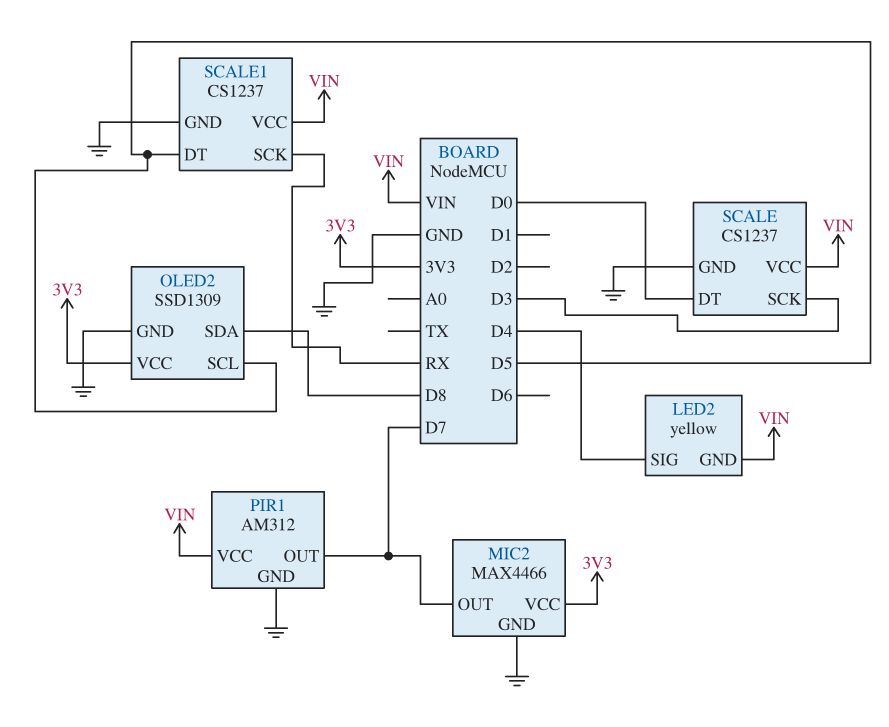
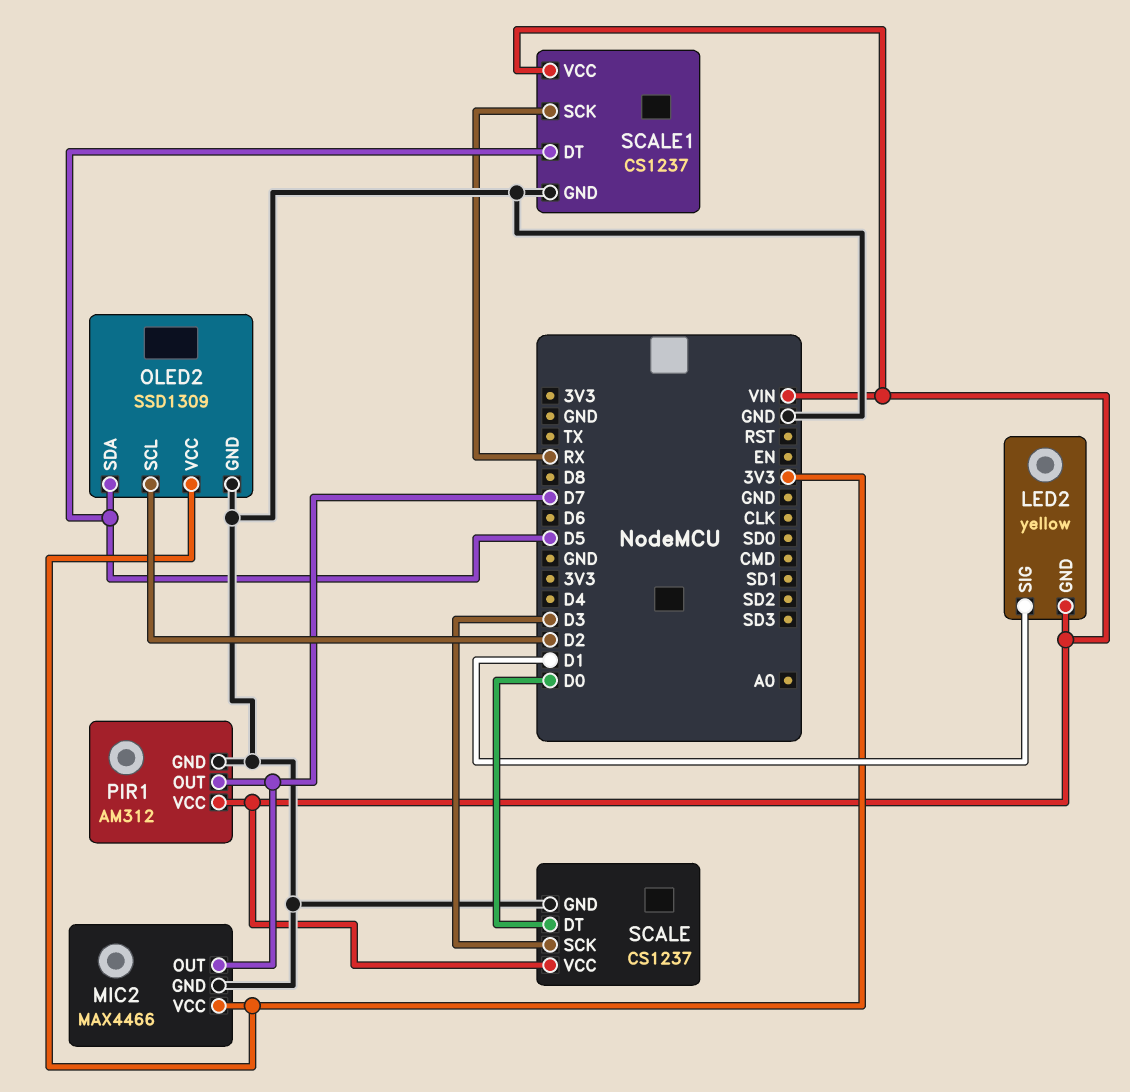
LED2 pin SIG: D4 -> D1
OLED2 pin SCL: D5 -> D2
OLED2 pin SDA: D8 -> D5

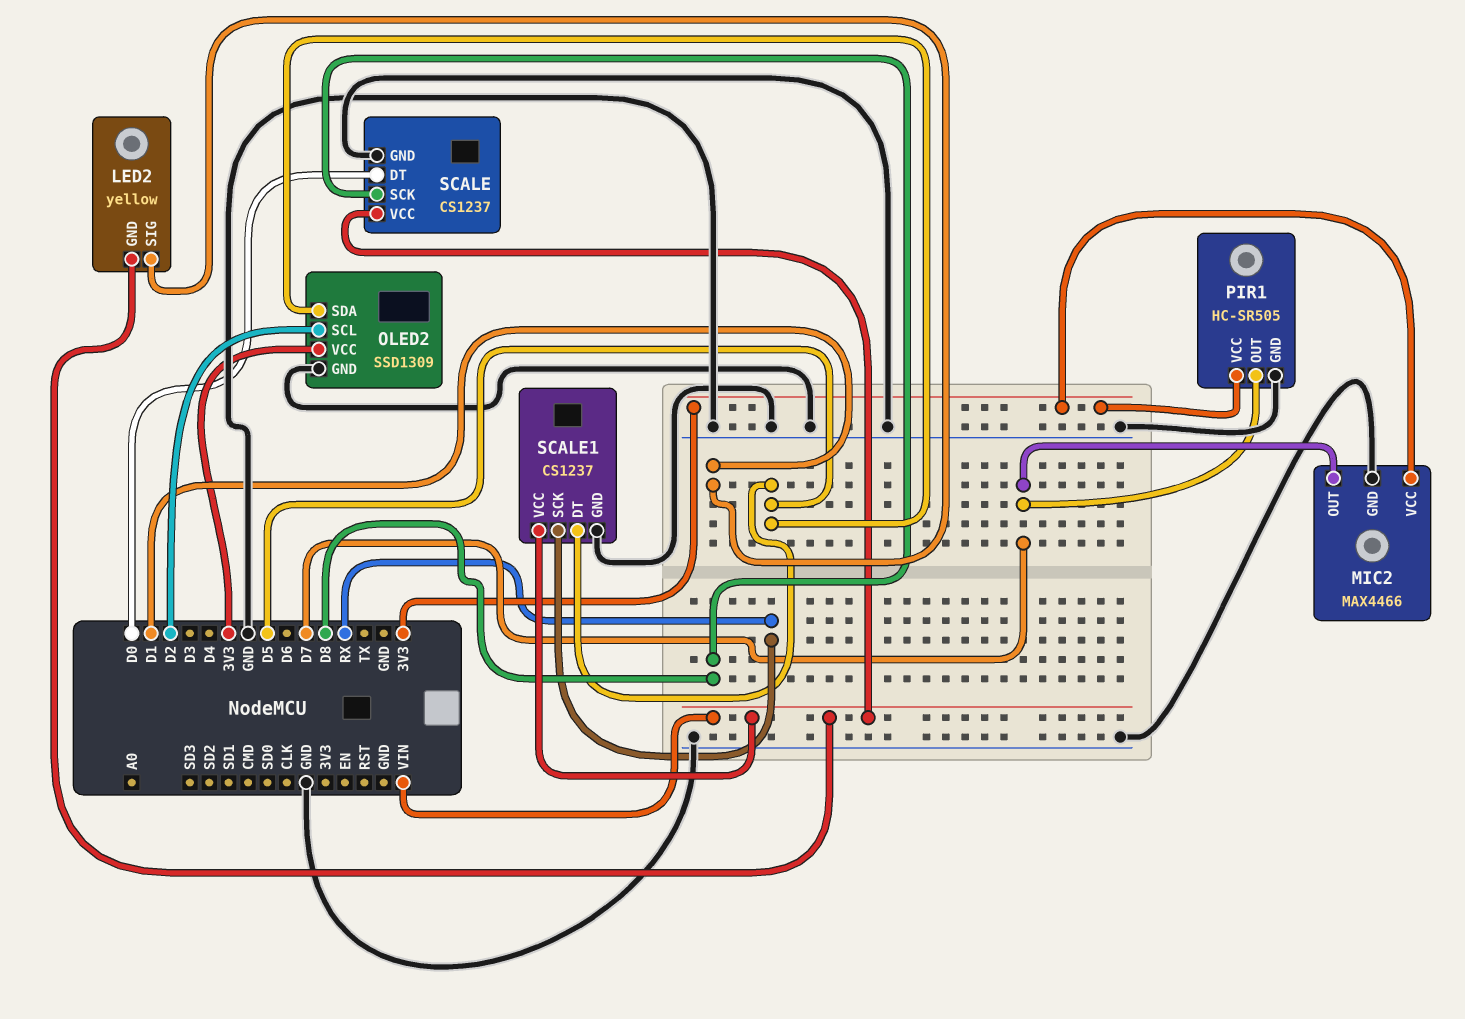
PIR1: AM312 -> HC-SR505
PIR1 pin VCC: VIN -> 3V3
SCALE pin SCK: D3 -> D8

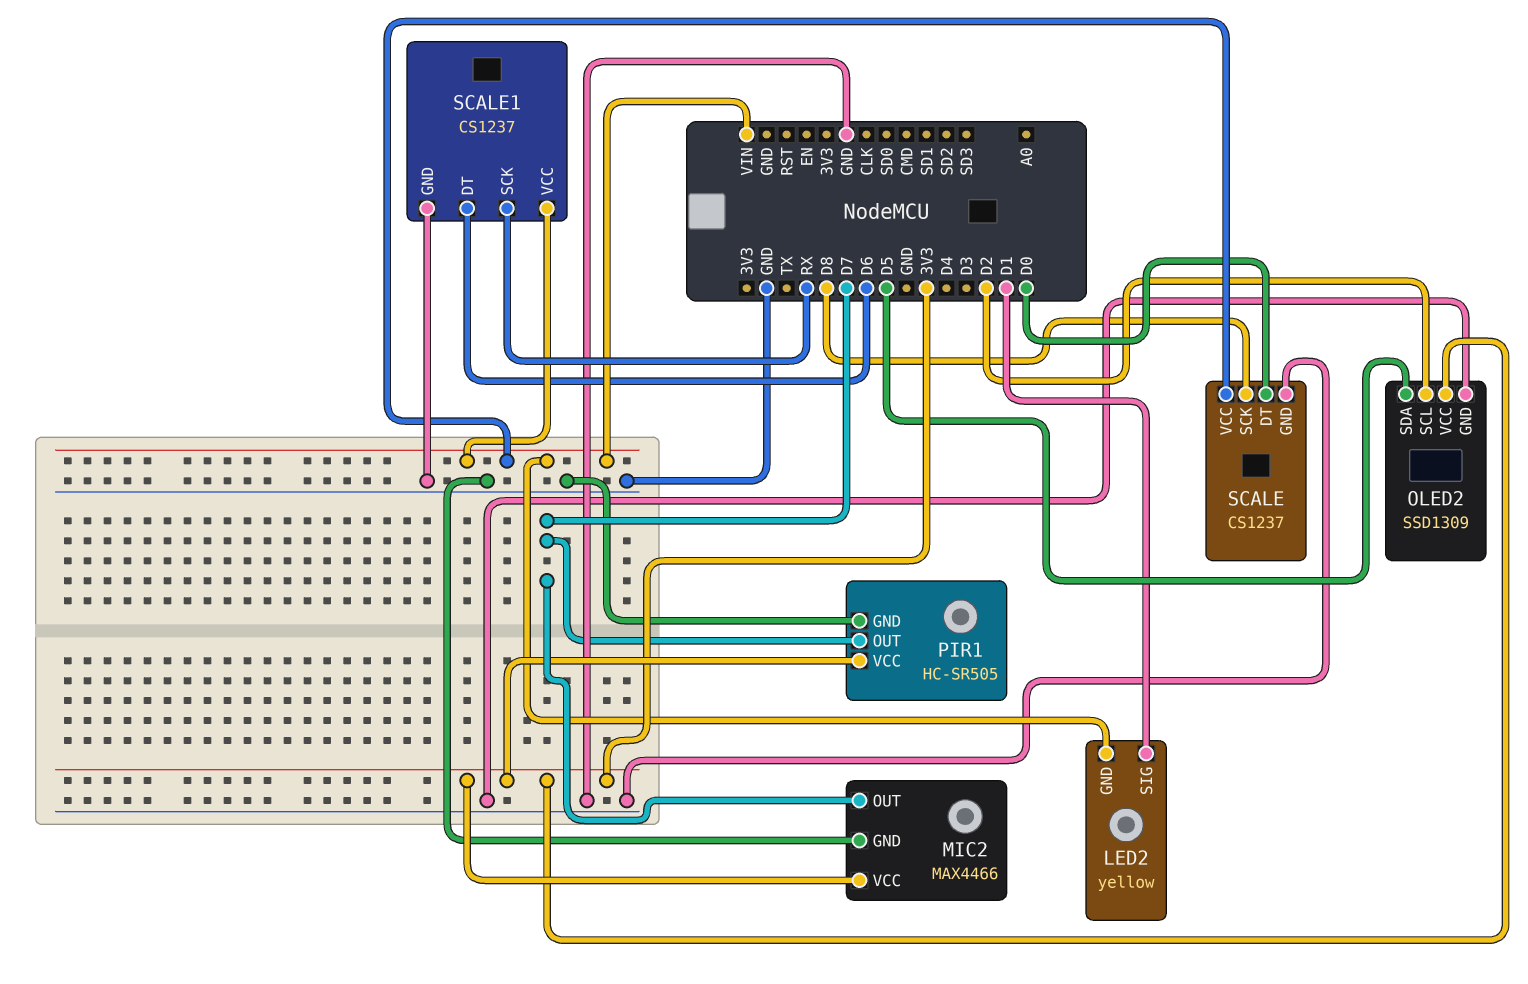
SCALE1 pin DT: D5 -> D6

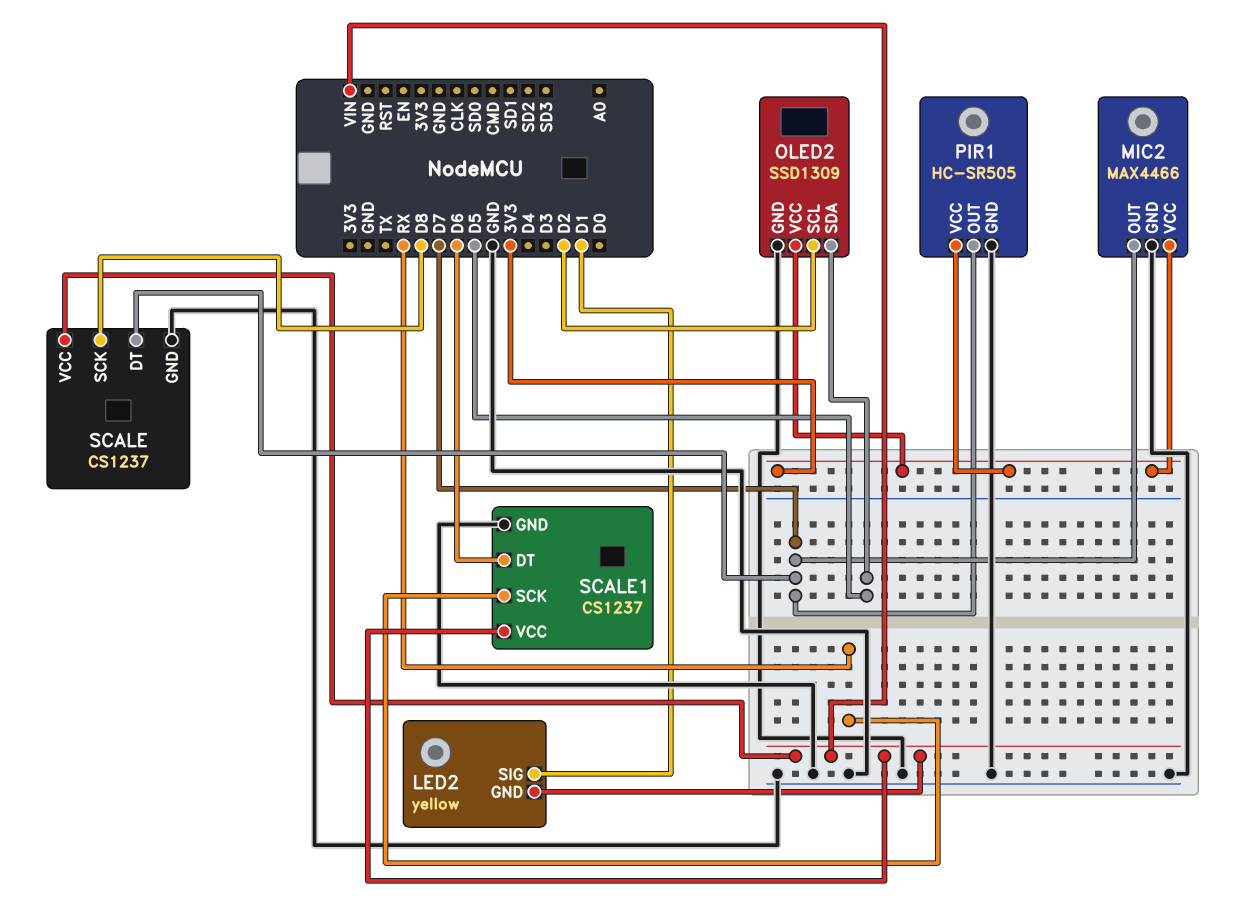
SCALE pin DT: D0 -> D7

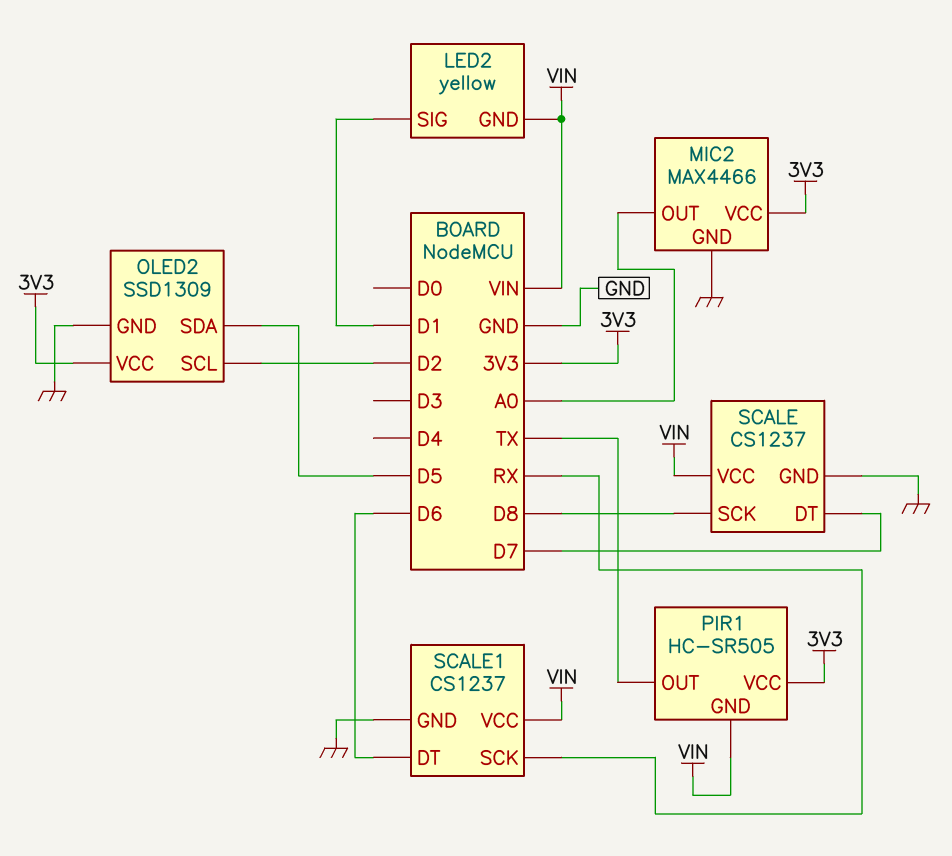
MIC2 pin OUT: D7 -> A0
PIR1 pin GND: GND -> VIN
PIR1 pin OUT: D7 -> TX

